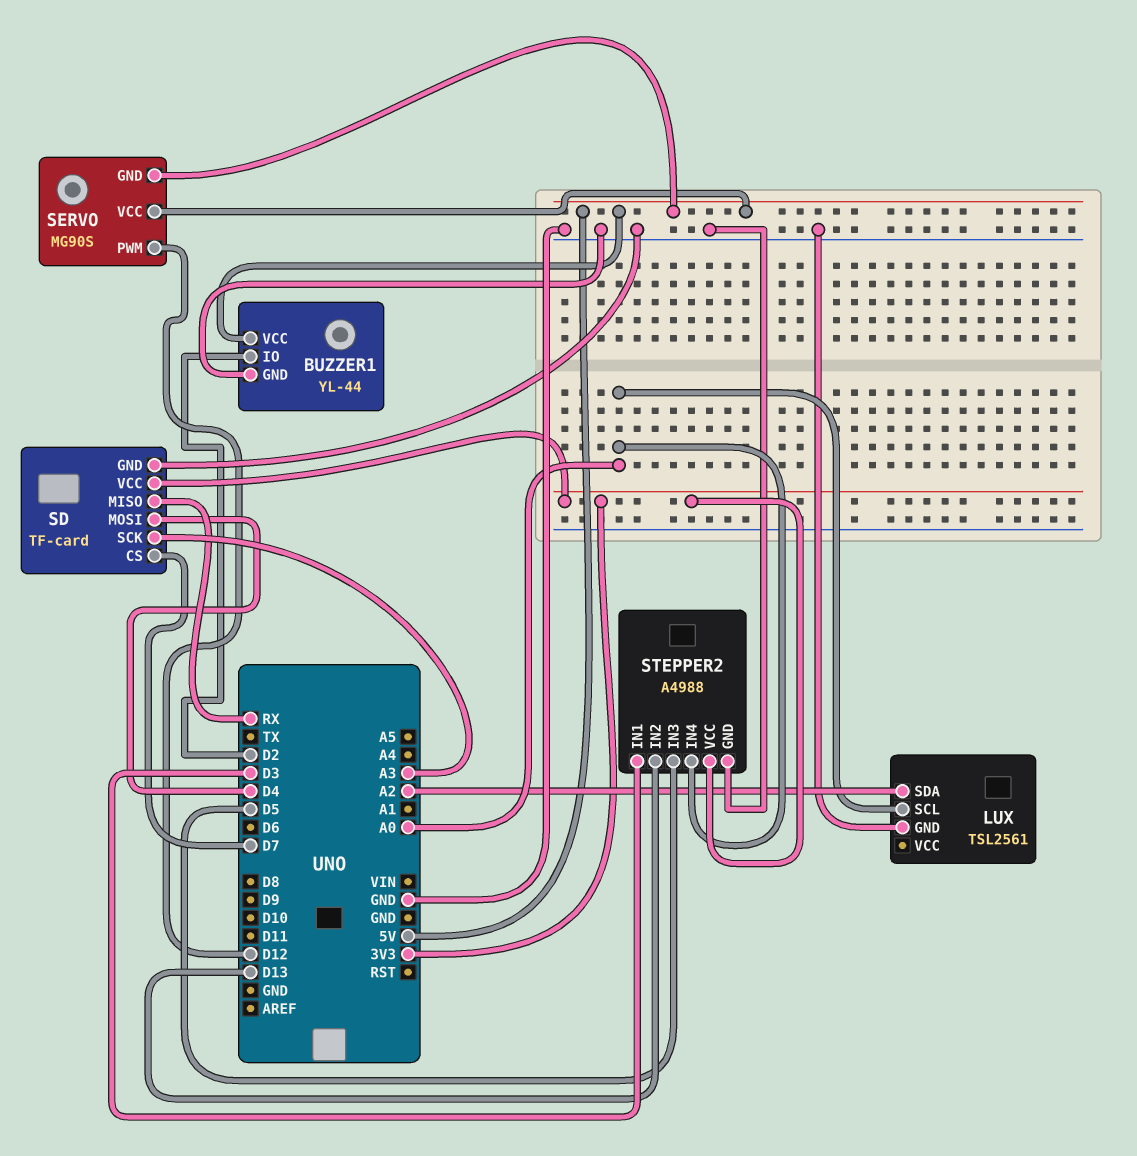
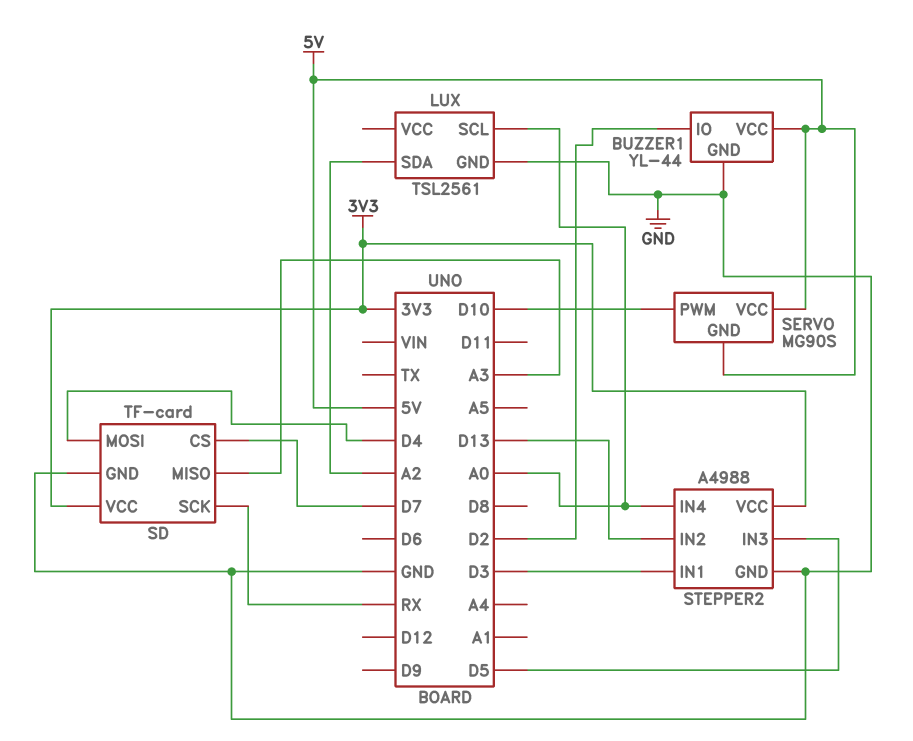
SD pin MISO: RX -> A3
SD pin SCK: A3 -> RX
SERVO pin PWM: D12 -> D10

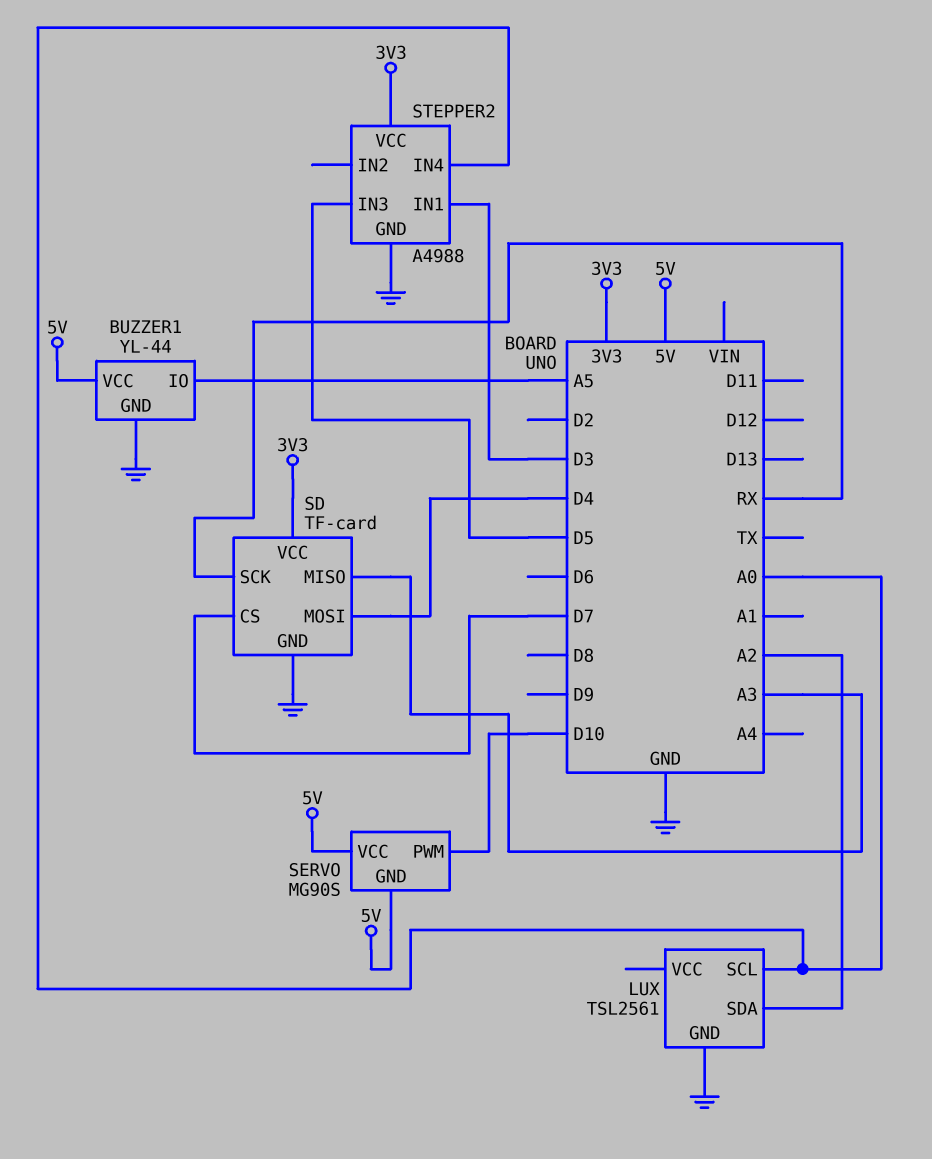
BUZZER1 pin IO: D2 -> A5
STEPPER2 pin IN2: D13 -> none

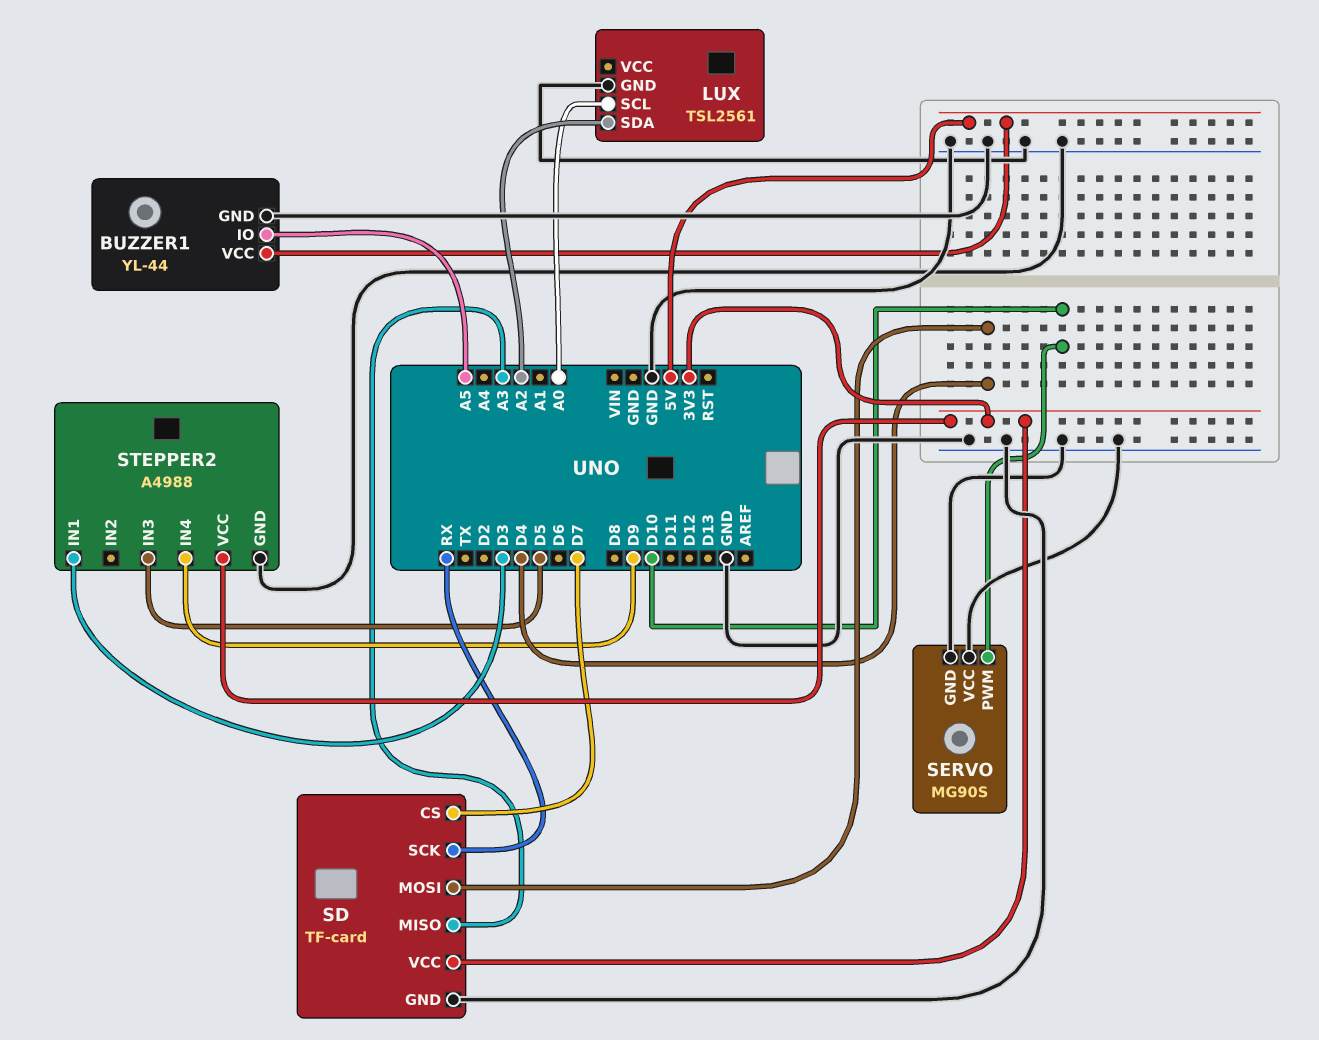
SERVO pin GND: 5V -> GND
SERVO pin VCC: 5V -> GND
STEPPER2 pin IN4: A0 -> D9

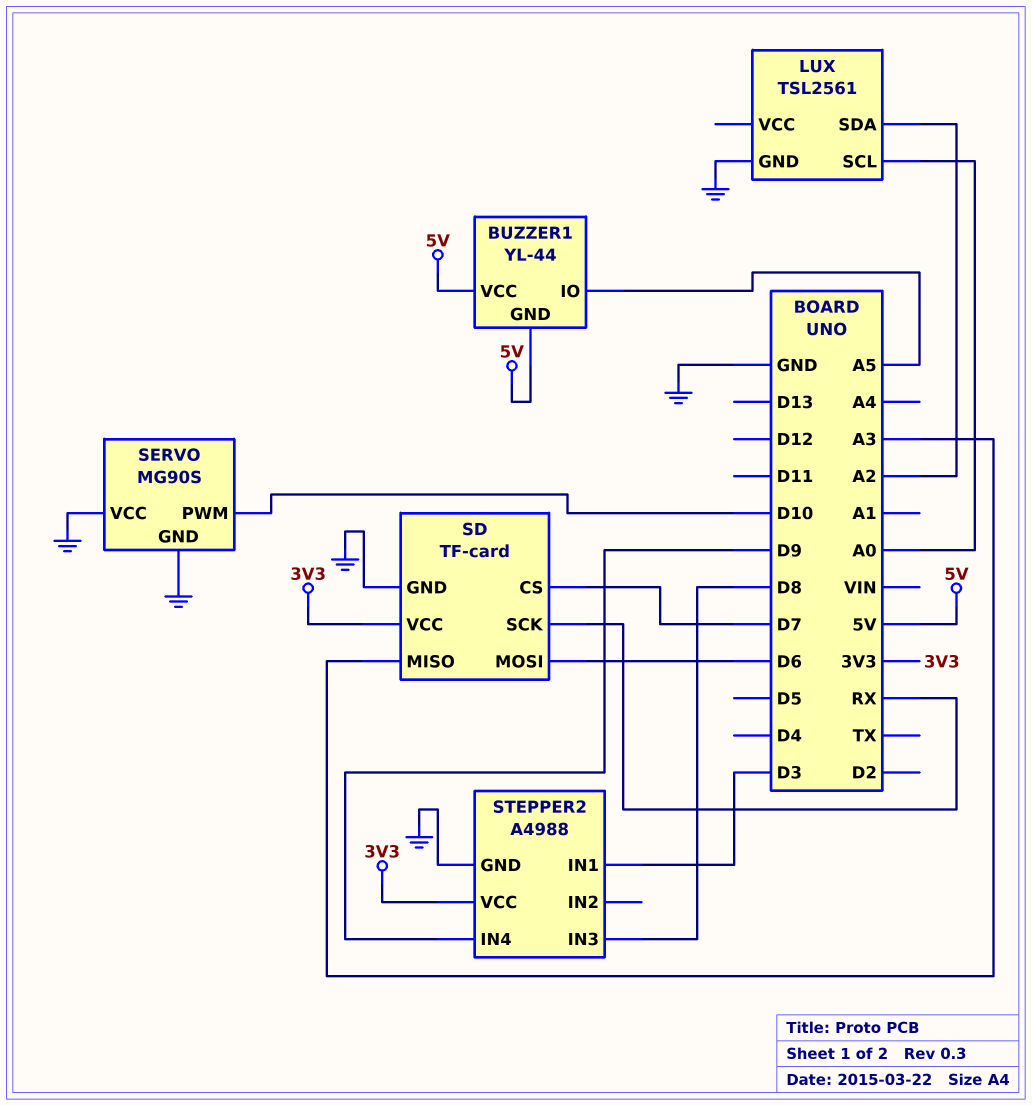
BUZZER1 pin GND: GND -> 5V
SD pin MOSI: D4 -> D6
STEPPER2 pin IN3: D5 -> D8

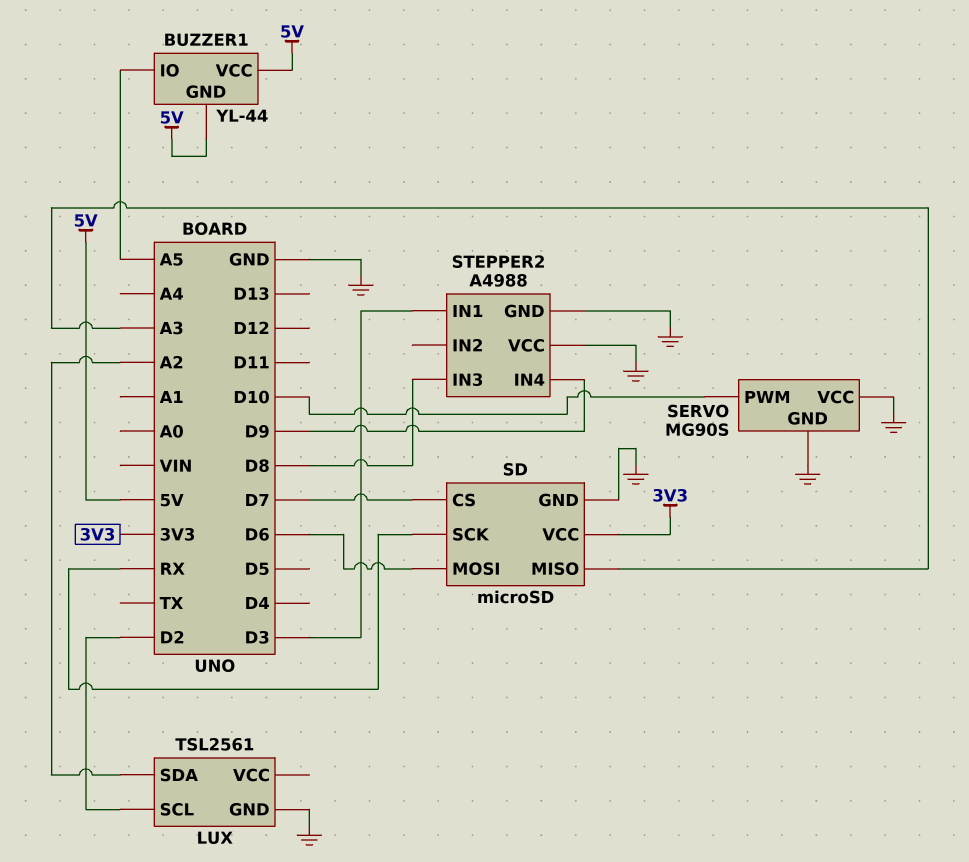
LUX pin SCL: A0 -> D2
SD: TF-card -> microSD
STEPPER2 pin VCC: 3V3 -> GND

